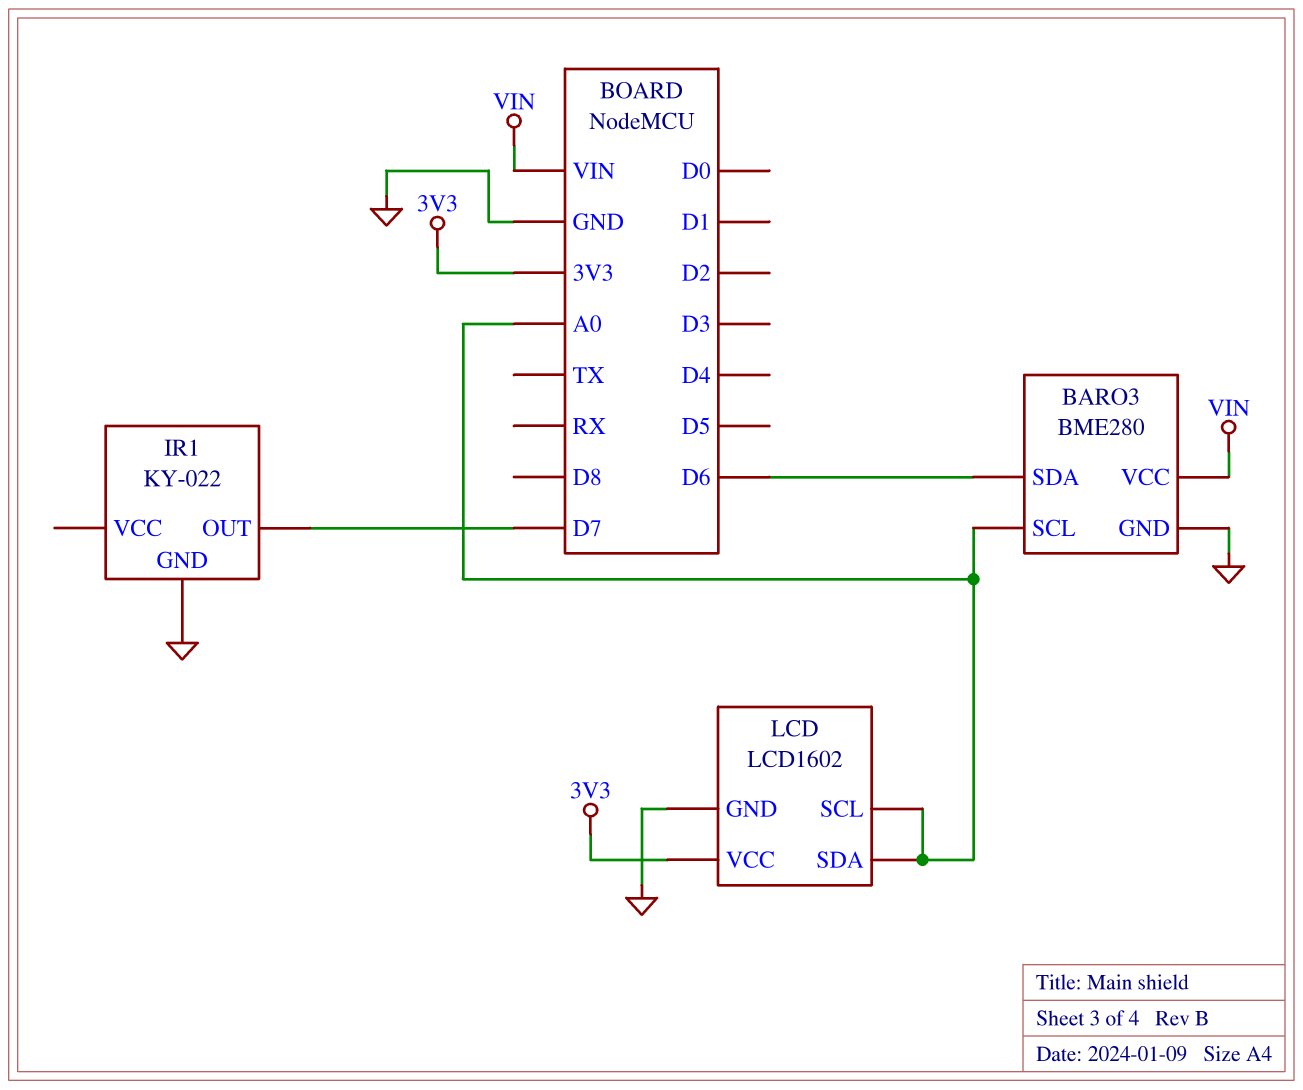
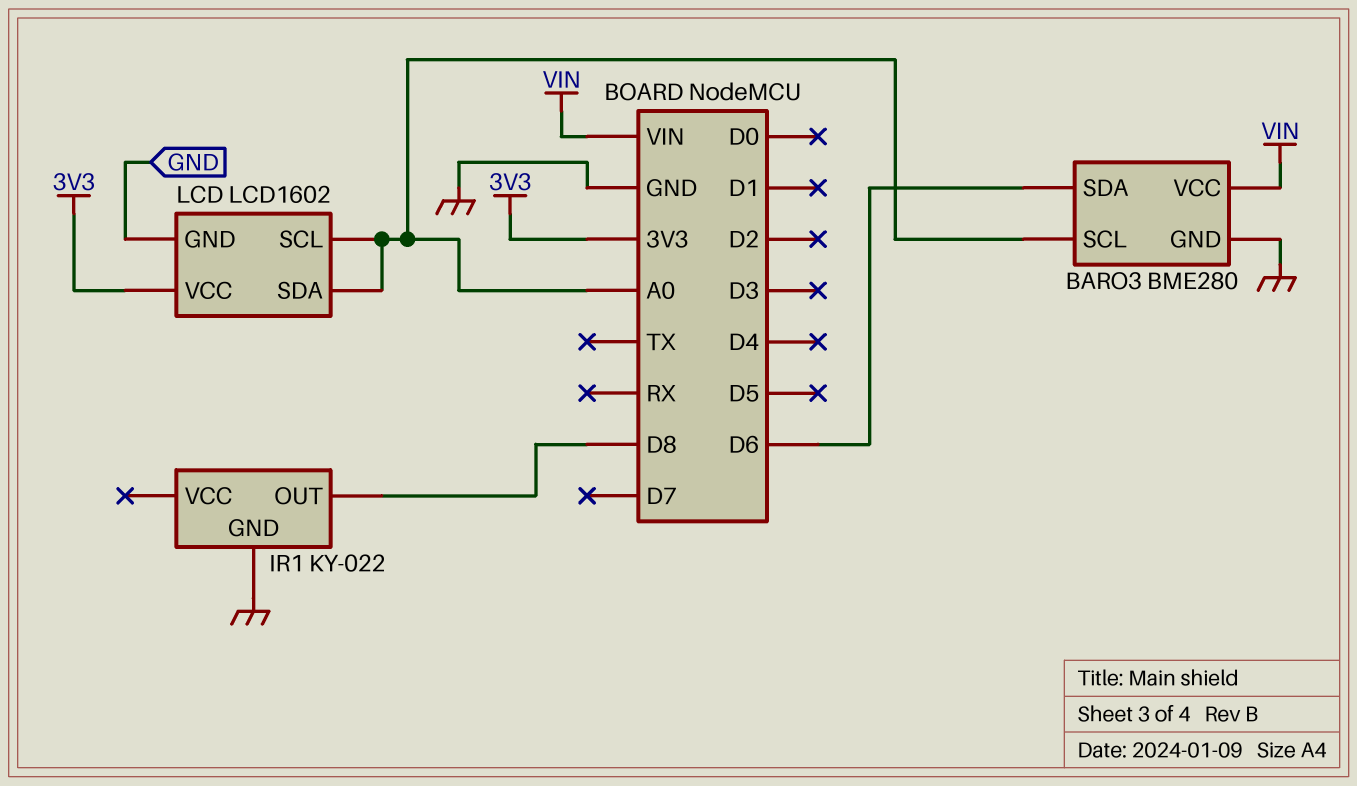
IR1 pin OUT: D7 -> D8

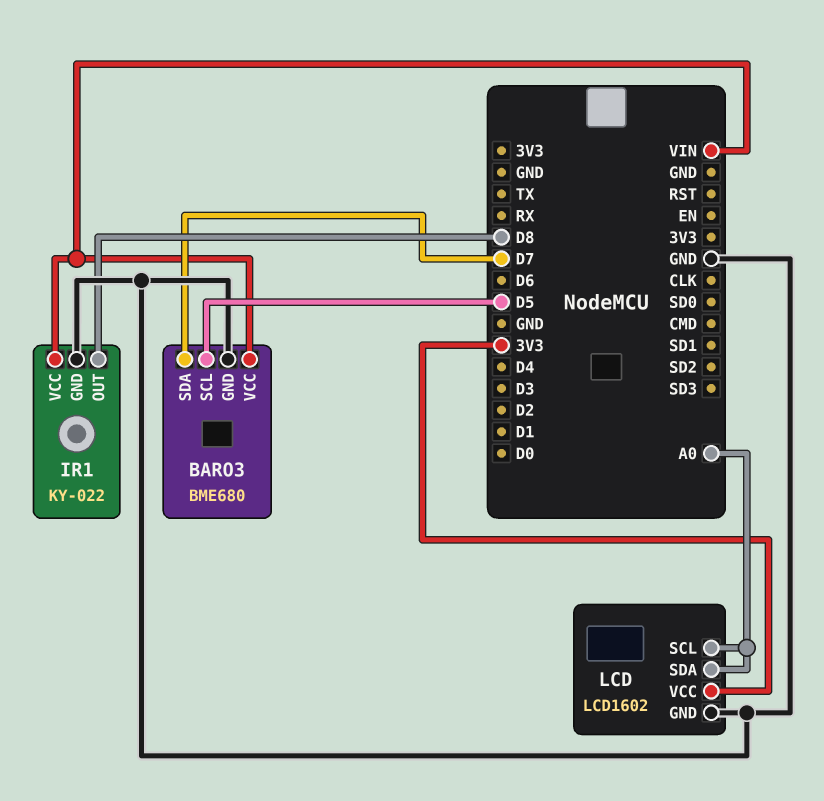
BARO3: BME280 -> BME680
BARO3 pin SCL: A0 -> D5
BARO3 pin SDA: D6 -> D7
IR1 pin VCC: none -> VIN

